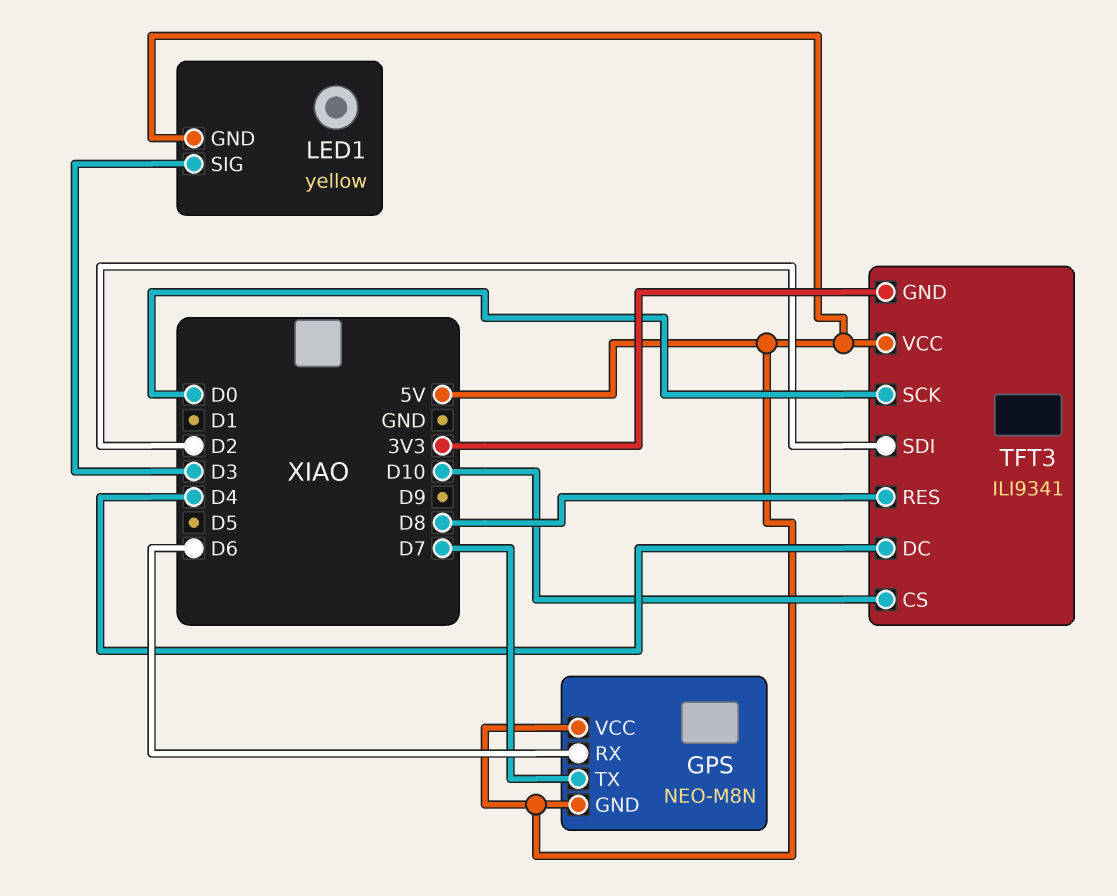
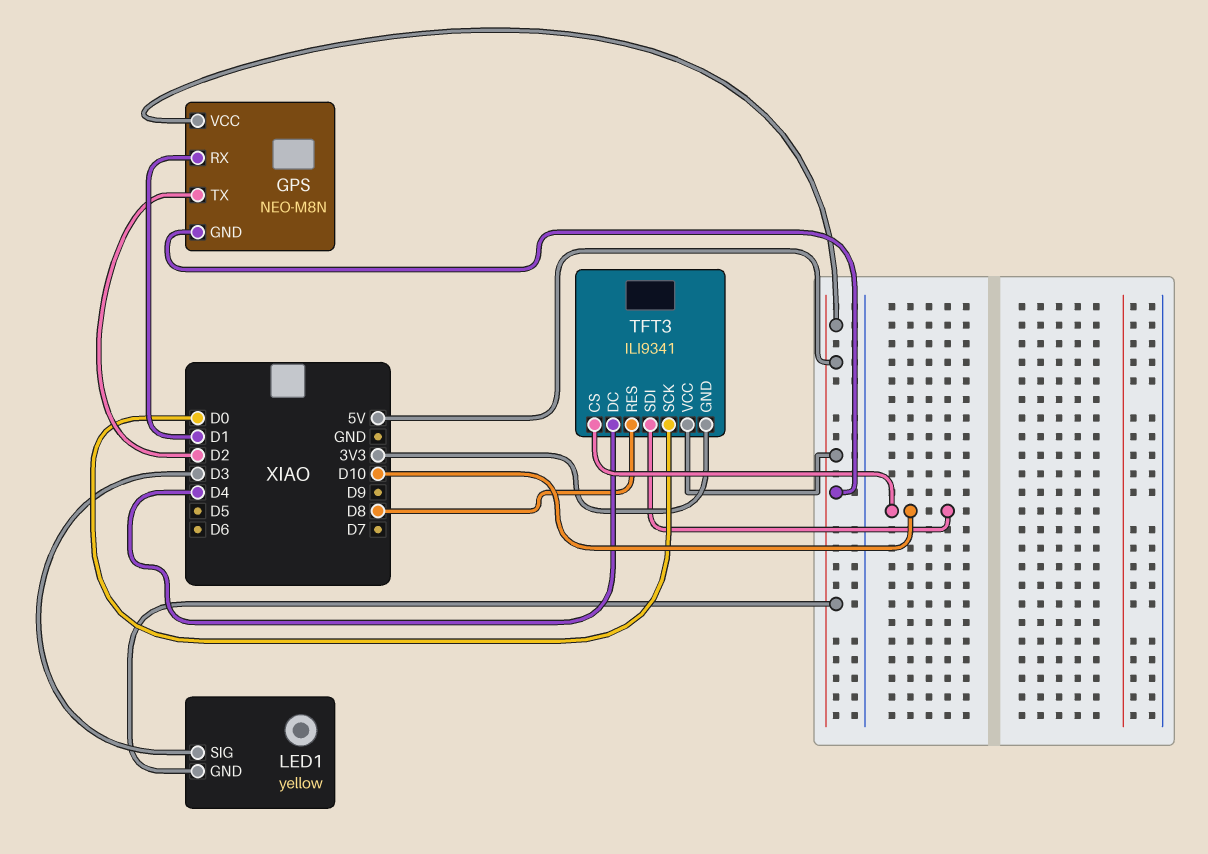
GPS pin RX: D6 -> D1
GPS pin TX: D7 -> D2
TFT3 pin SDI: D2 -> D10

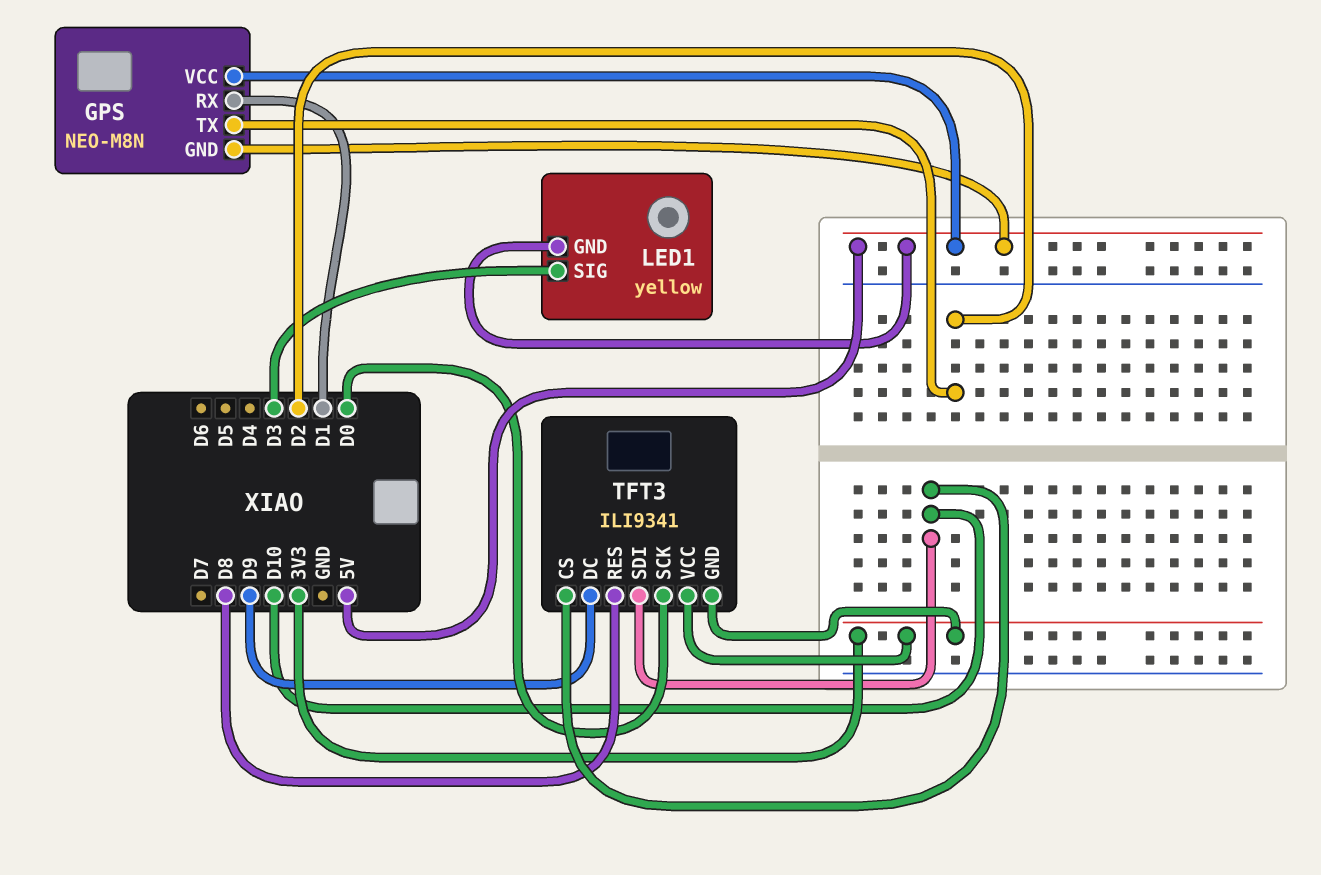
TFT3 pin DC: D4 -> D9
TFT3 pin VCC: 5V -> 3V3

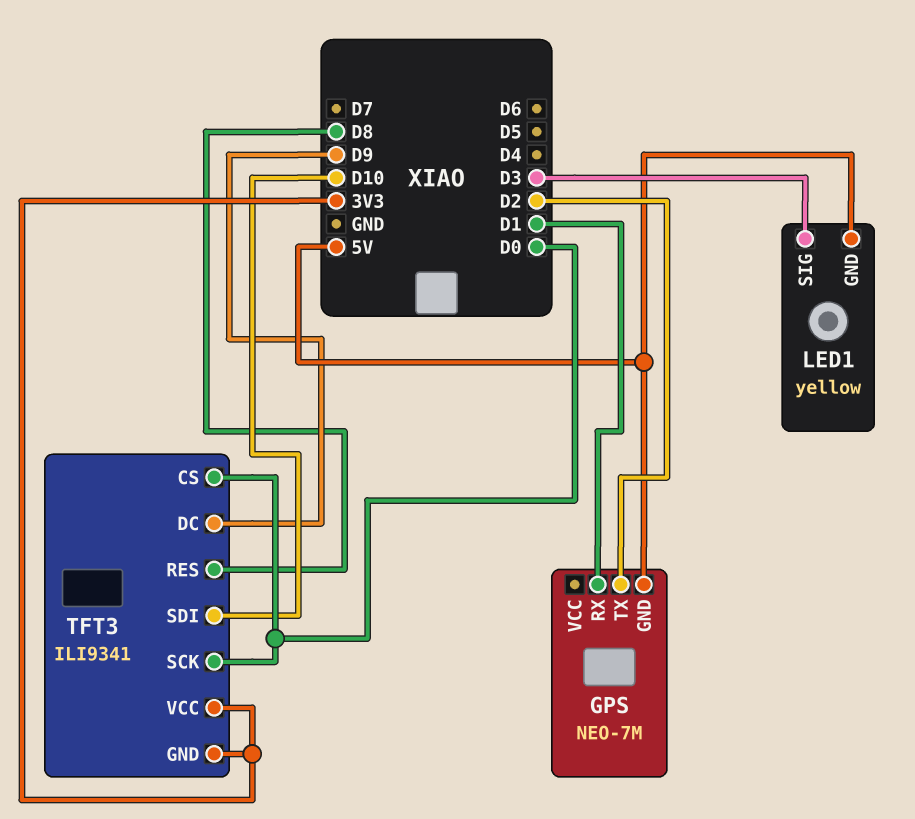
GPS: NEO-M8N -> NEO-7M
GPS pin VCC: 5V -> none
TFT3 pin CS: D10 -> D0

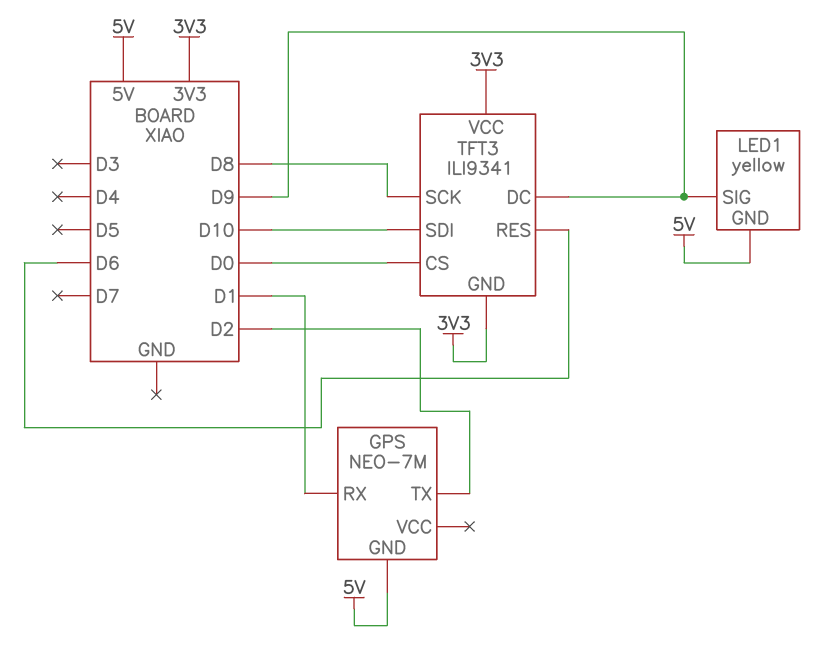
LED1 pin SIG: D3 -> D9
TFT3 pin RES: D8 -> D6
TFT3 pin SCK: D0 -> D8

